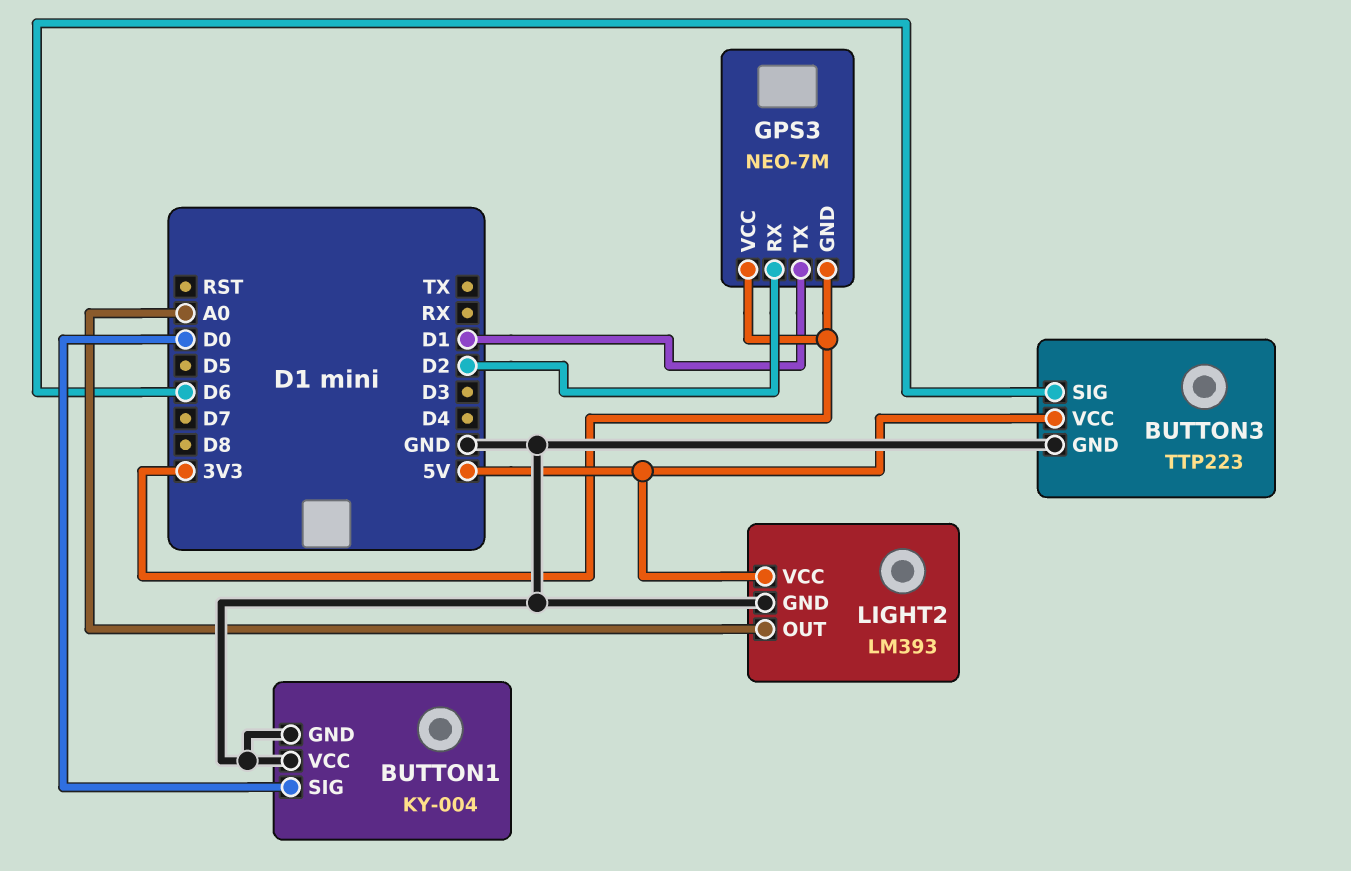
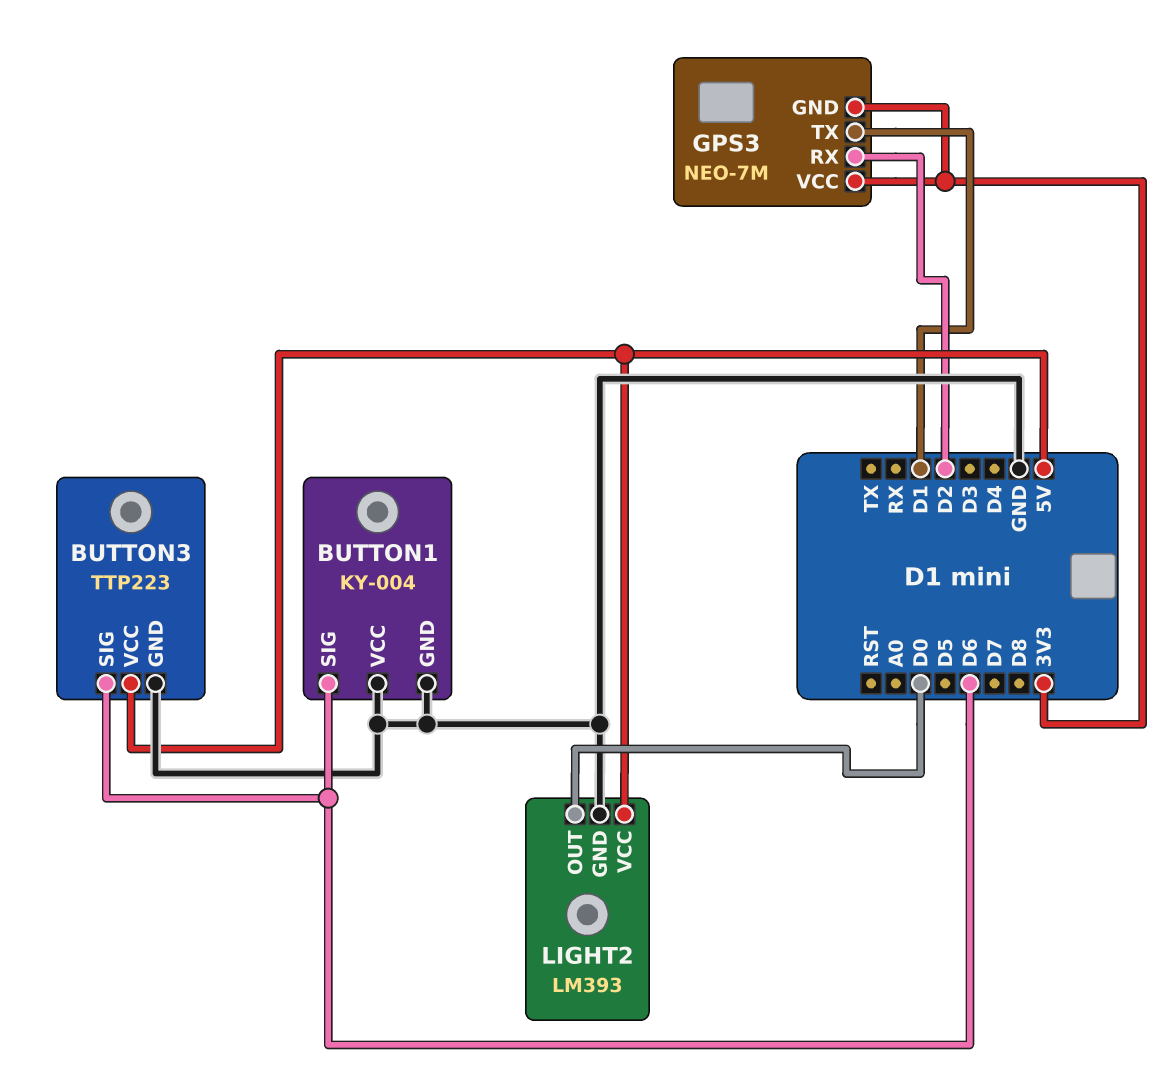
BUTTON1 pin SIG: D0 -> D6
LIGHT2 pin OUT: A0 -> D0

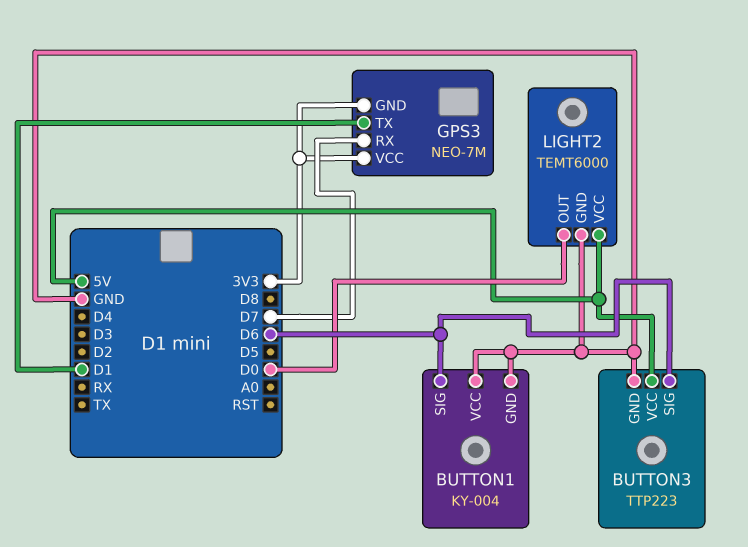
GPS3 pin RX: D2 -> D7
LIGHT2: LM393 -> TEMT6000

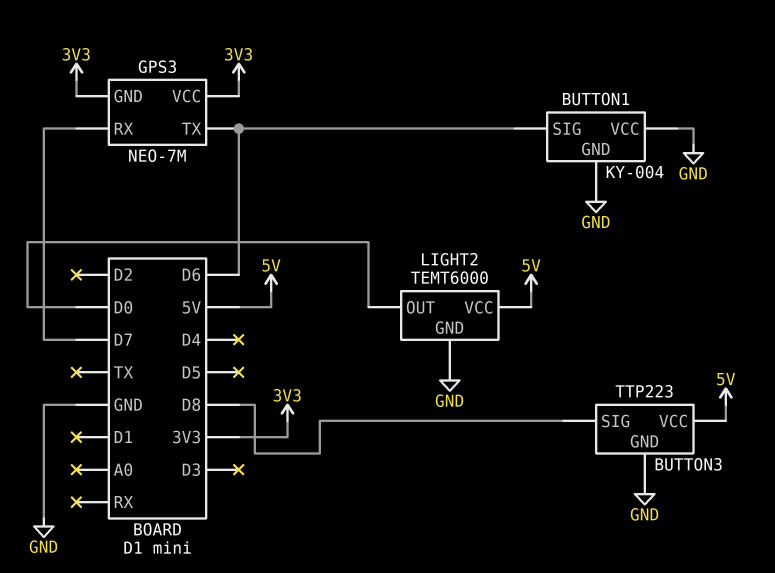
BUTTON3 pin SIG: D6 -> D8
GPS3 pin TX: D1 -> D6

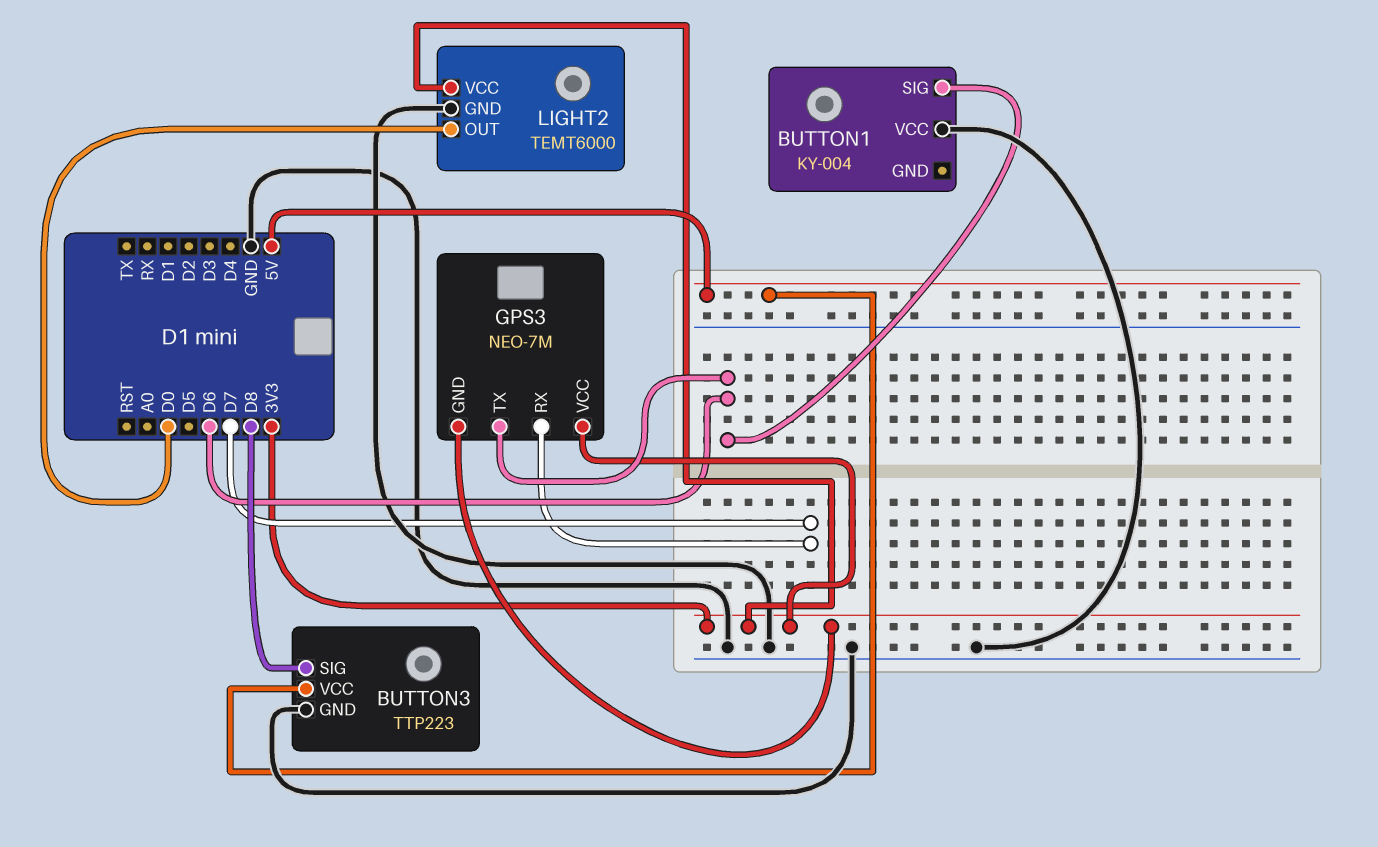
BUTTON1 pin GND: GND -> none
LIGHT2 pin VCC: 5V -> 3V3

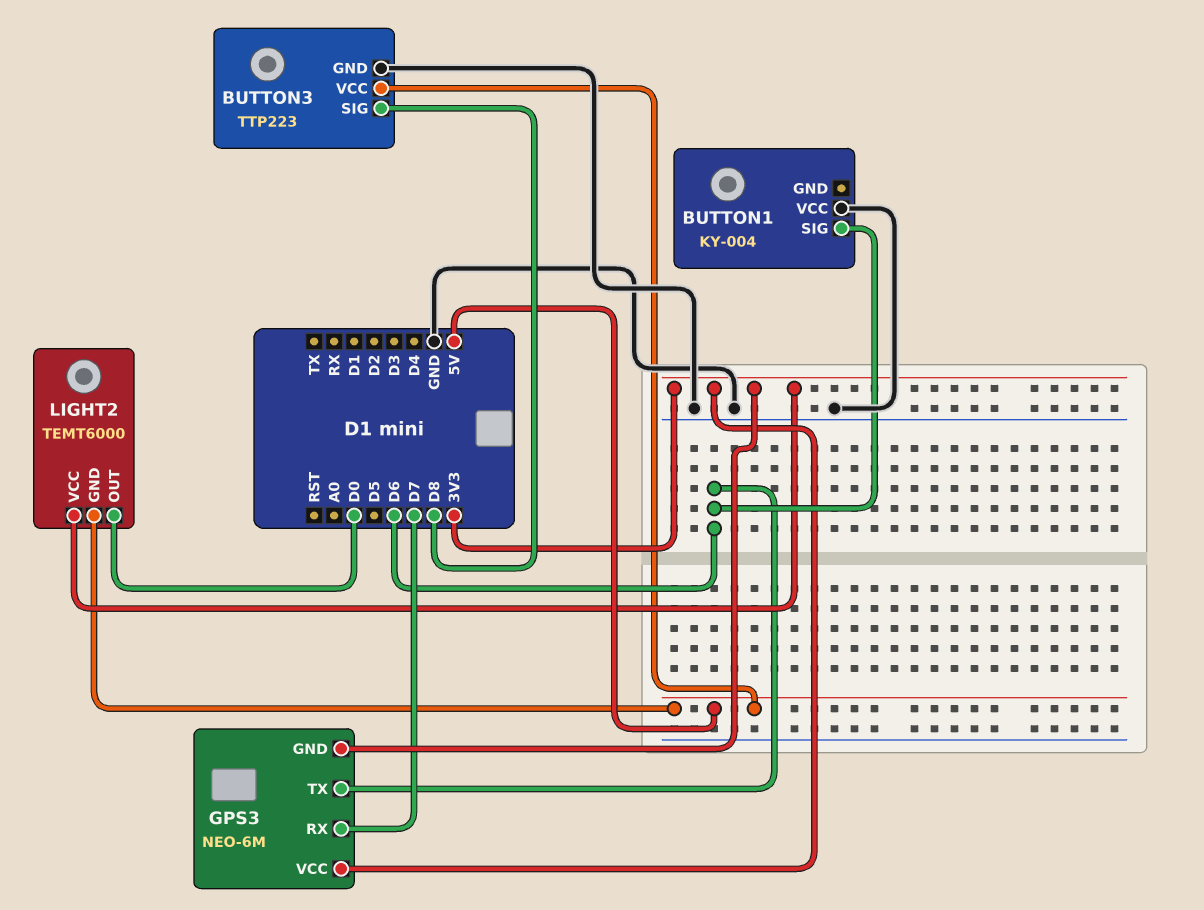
GPS3: NEO-7M -> NEO-6M
LIGHT2 pin GND: GND -> 5V

